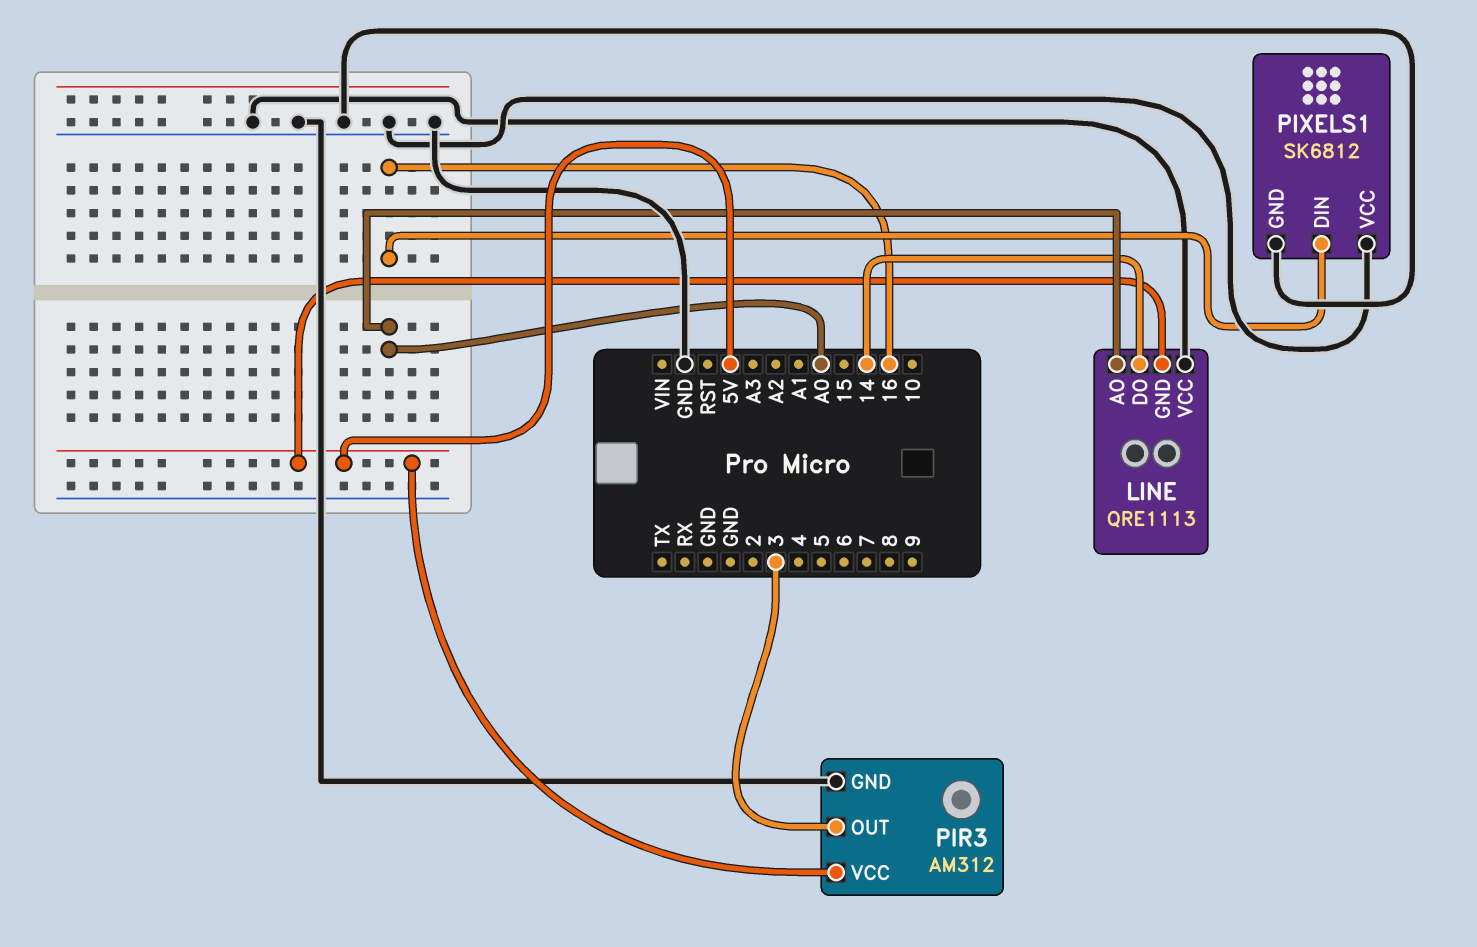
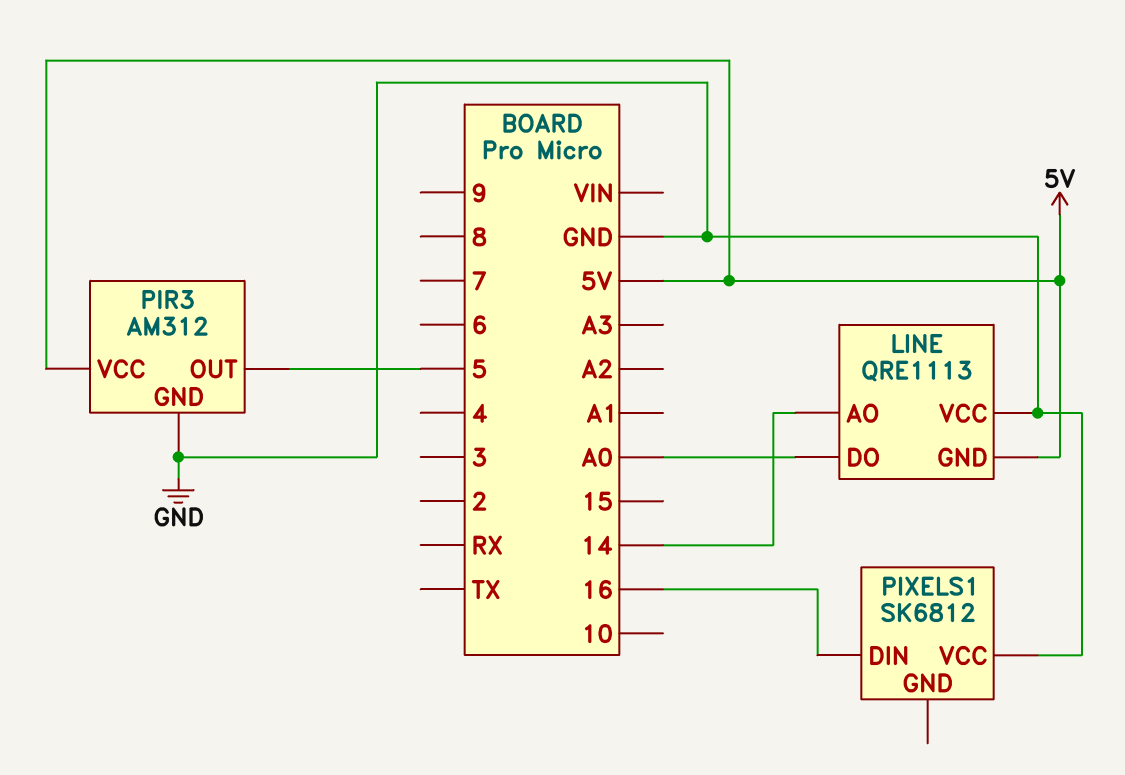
LINE pin AO: A0 -> 14
LINE pin DO: 14 -> A0
PIR3 pin OUT: 3 -> 5
PIXELS1 pin GND: GND -> none

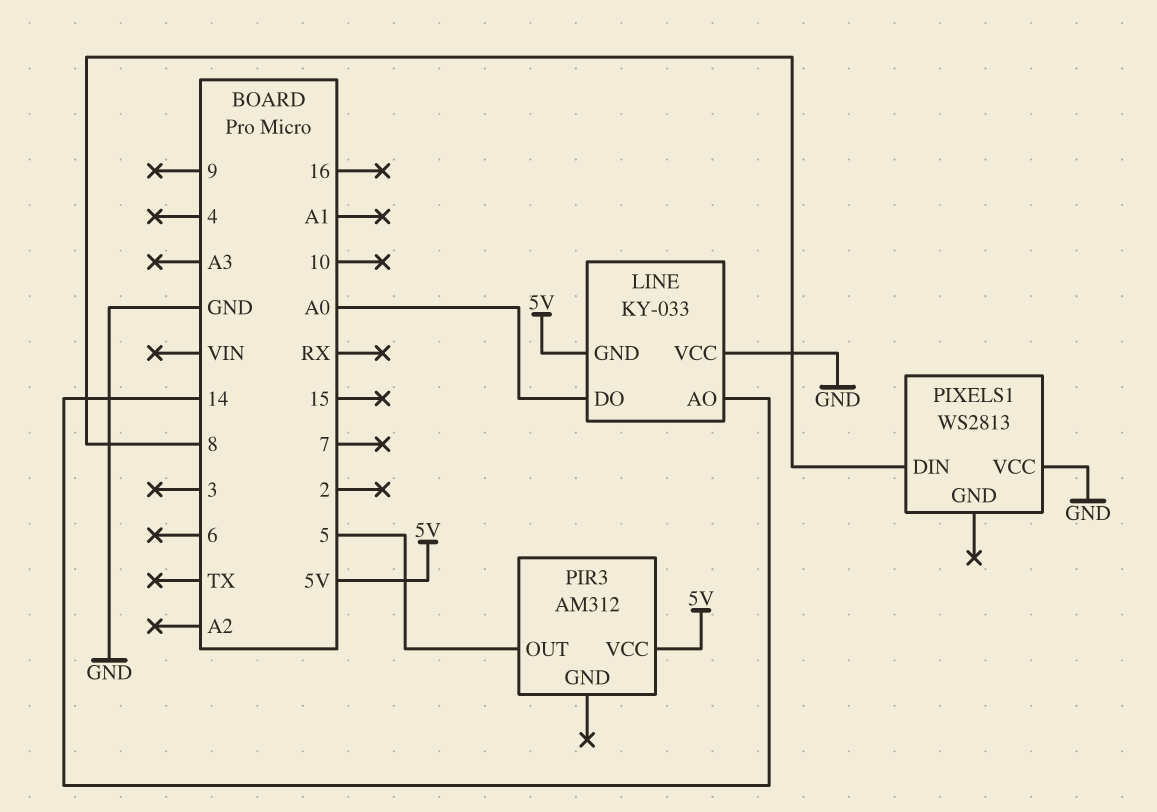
LINE: QRE1113 -> KY-033
PIR3 pin GND: GND -> none
PIXELS1: SK6812 -> WS2813
PIXELS1 pin DIN: 16 -> 8

